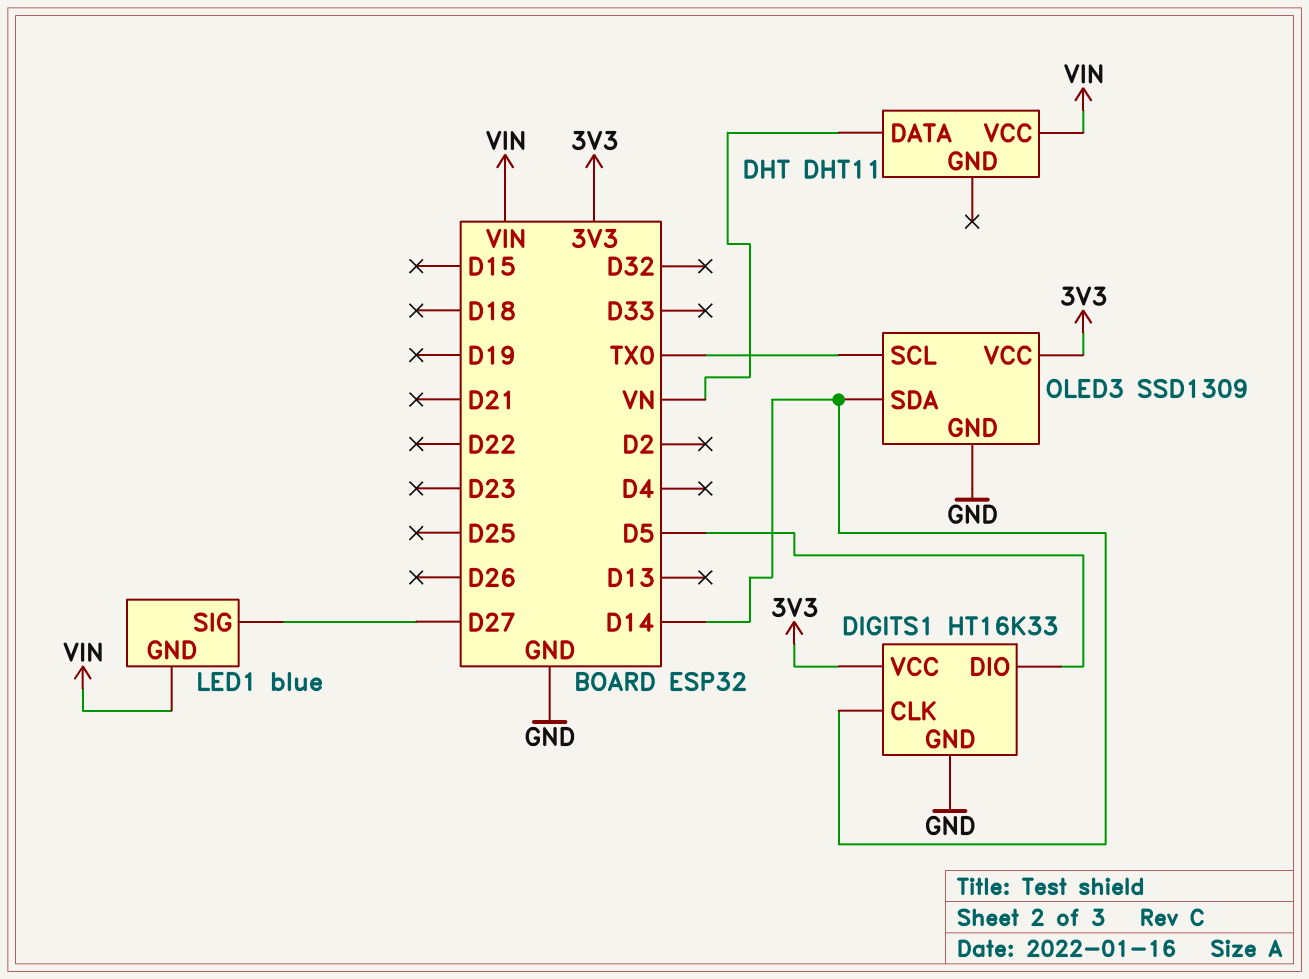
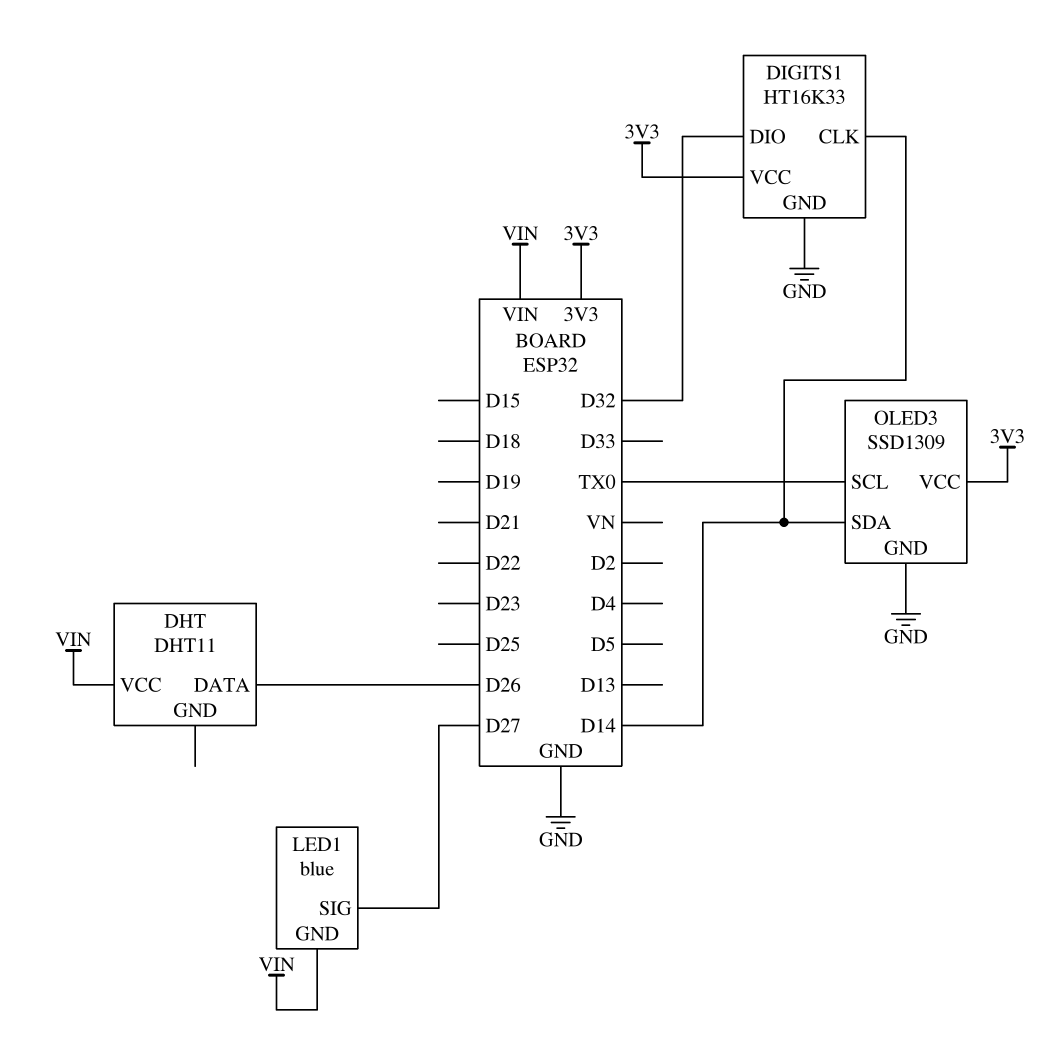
DHT pin DATA: VN -> D26
DIGITS1 pin DIO: D5 -> D32

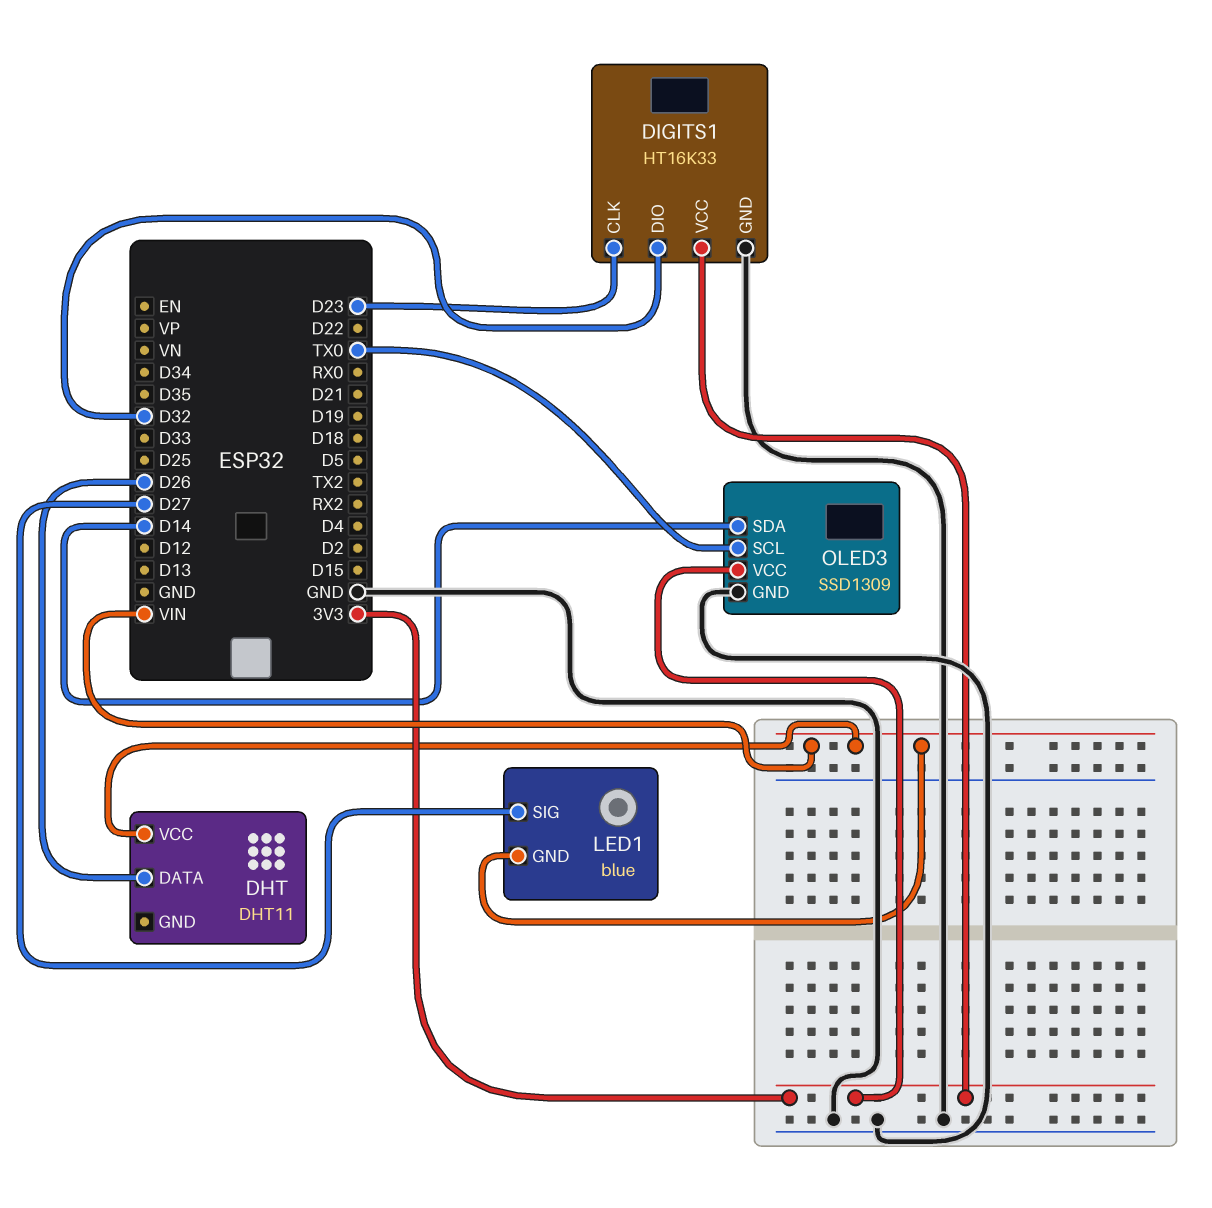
DIGITS1 pin CLK: D14 -> D23

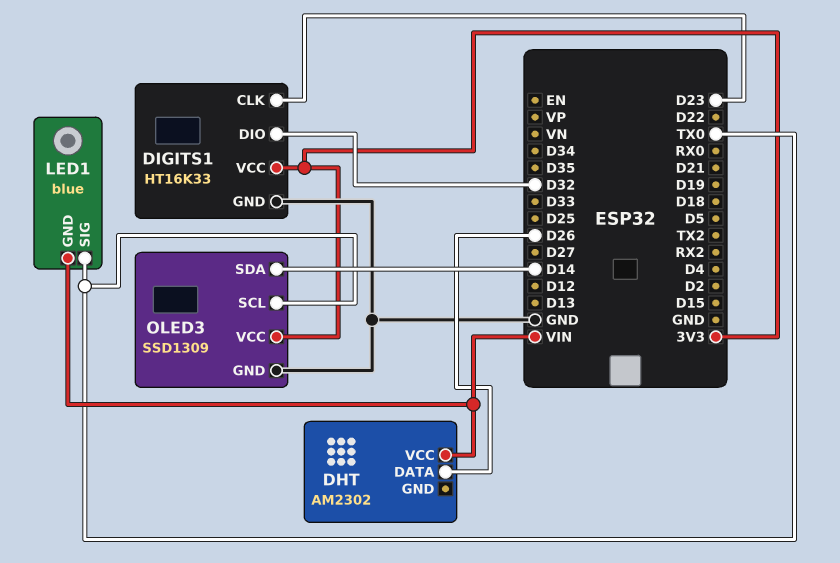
DHT: DHT11 -> AM2302
LED1 pin SIG: D27 -> TX0

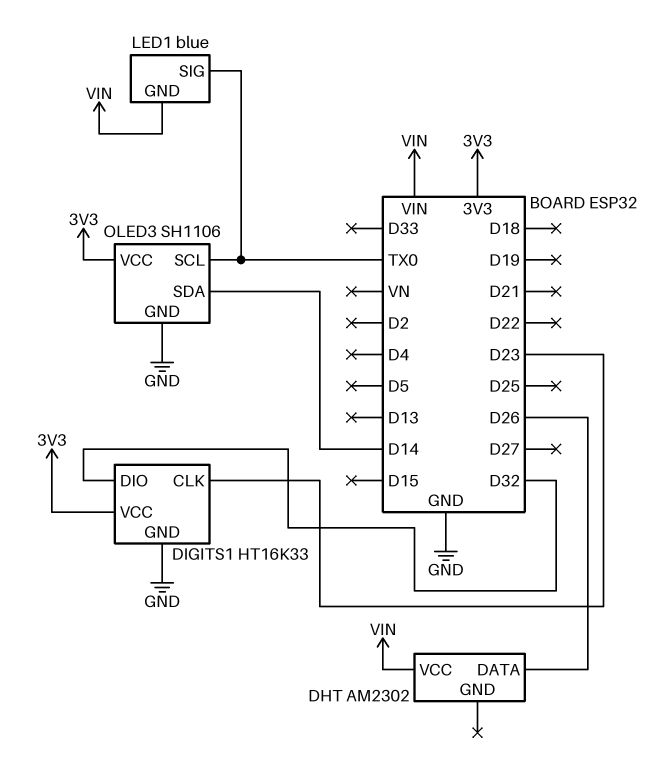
OLED3: SSD1309 -> SH1106

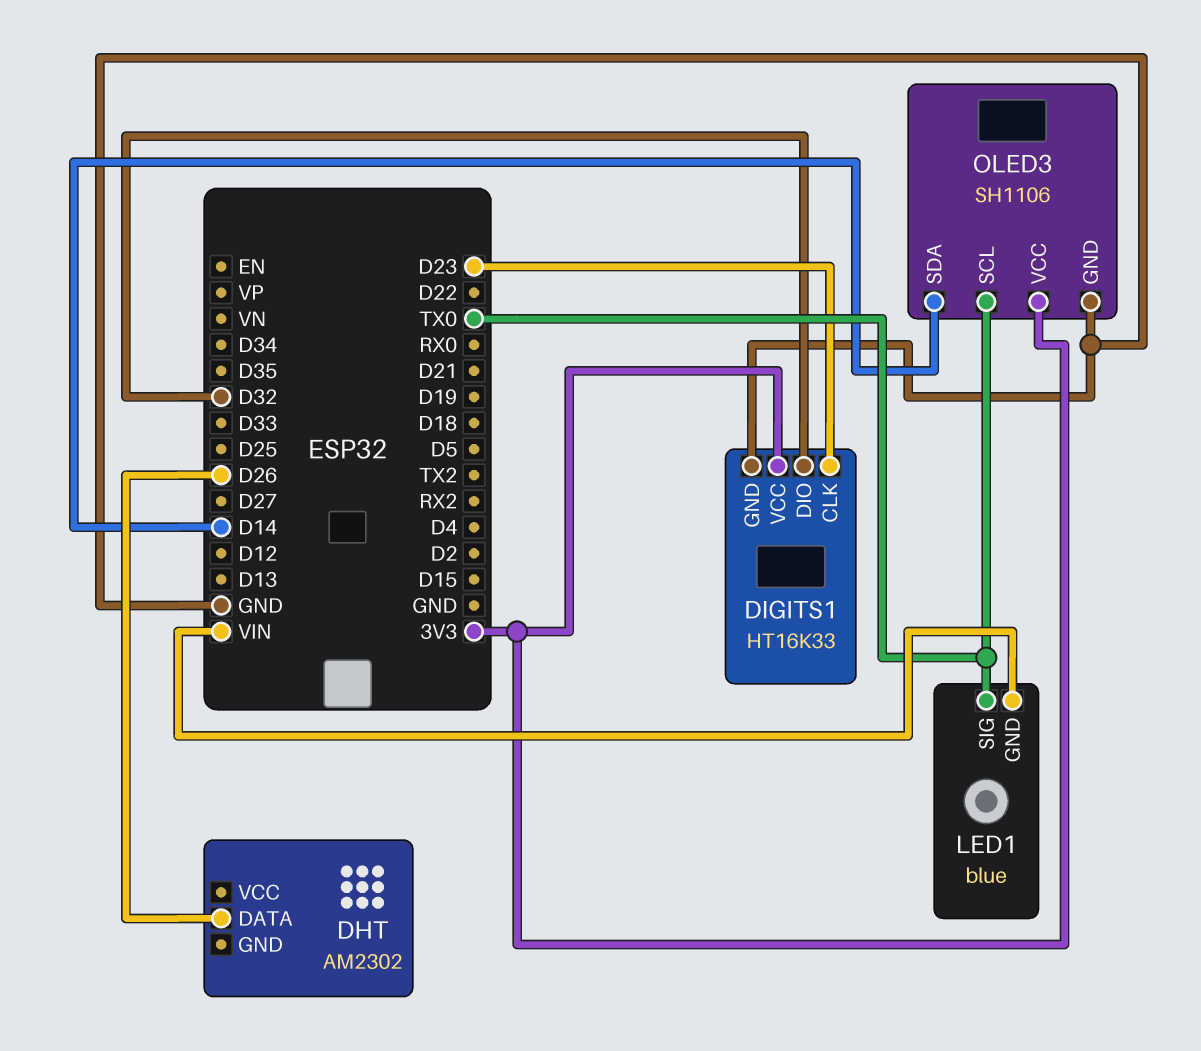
DHT pin VCC: VIN -> none

